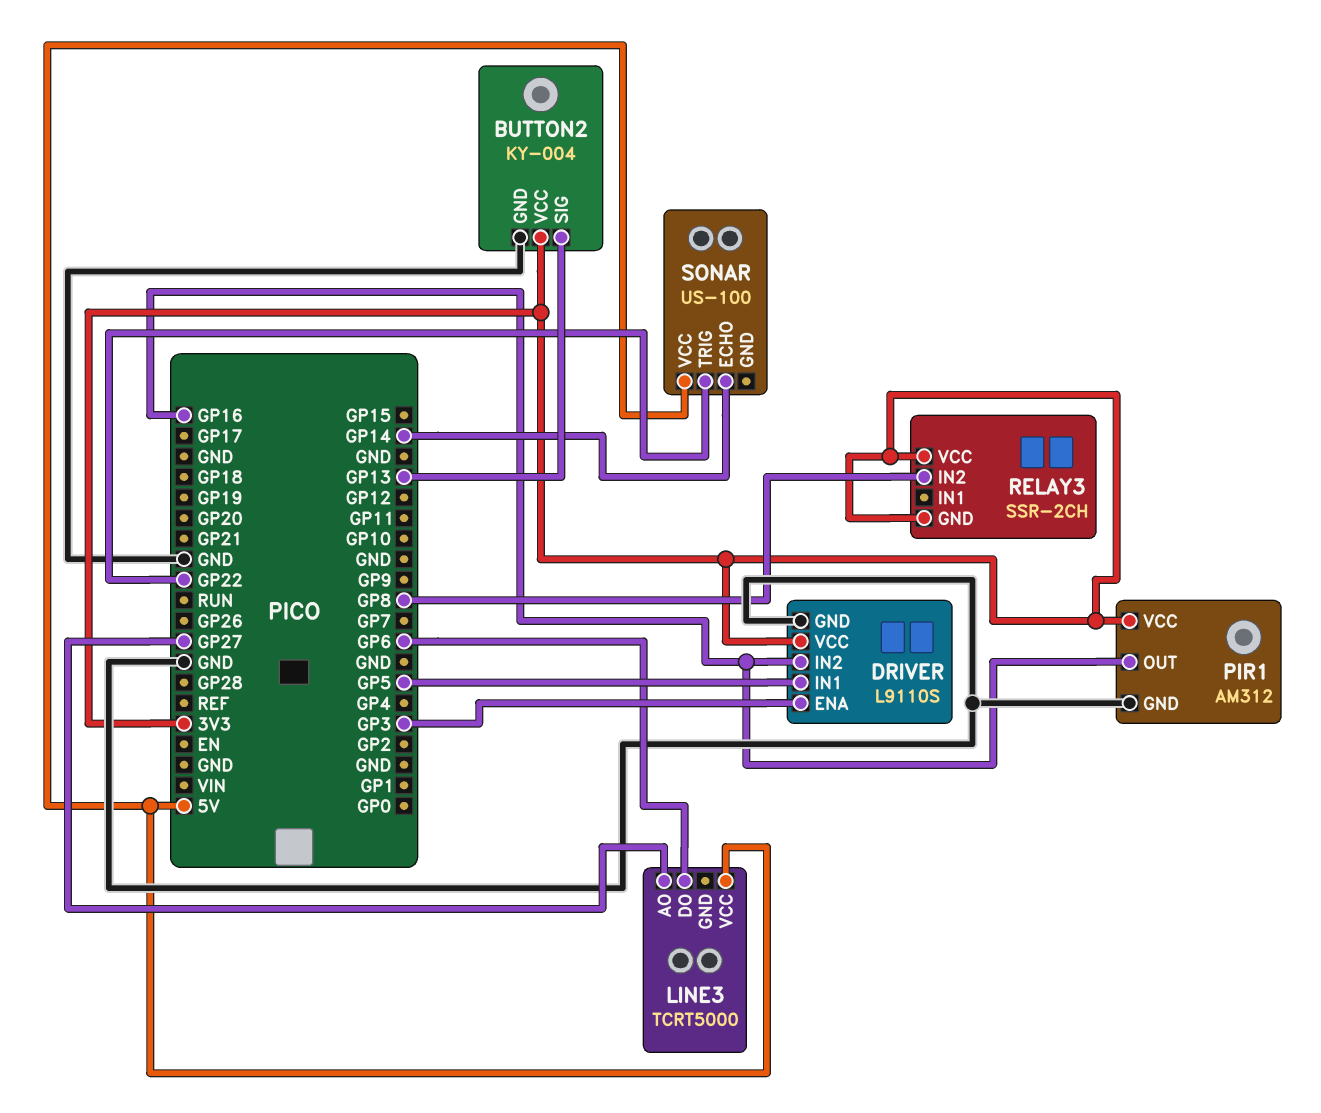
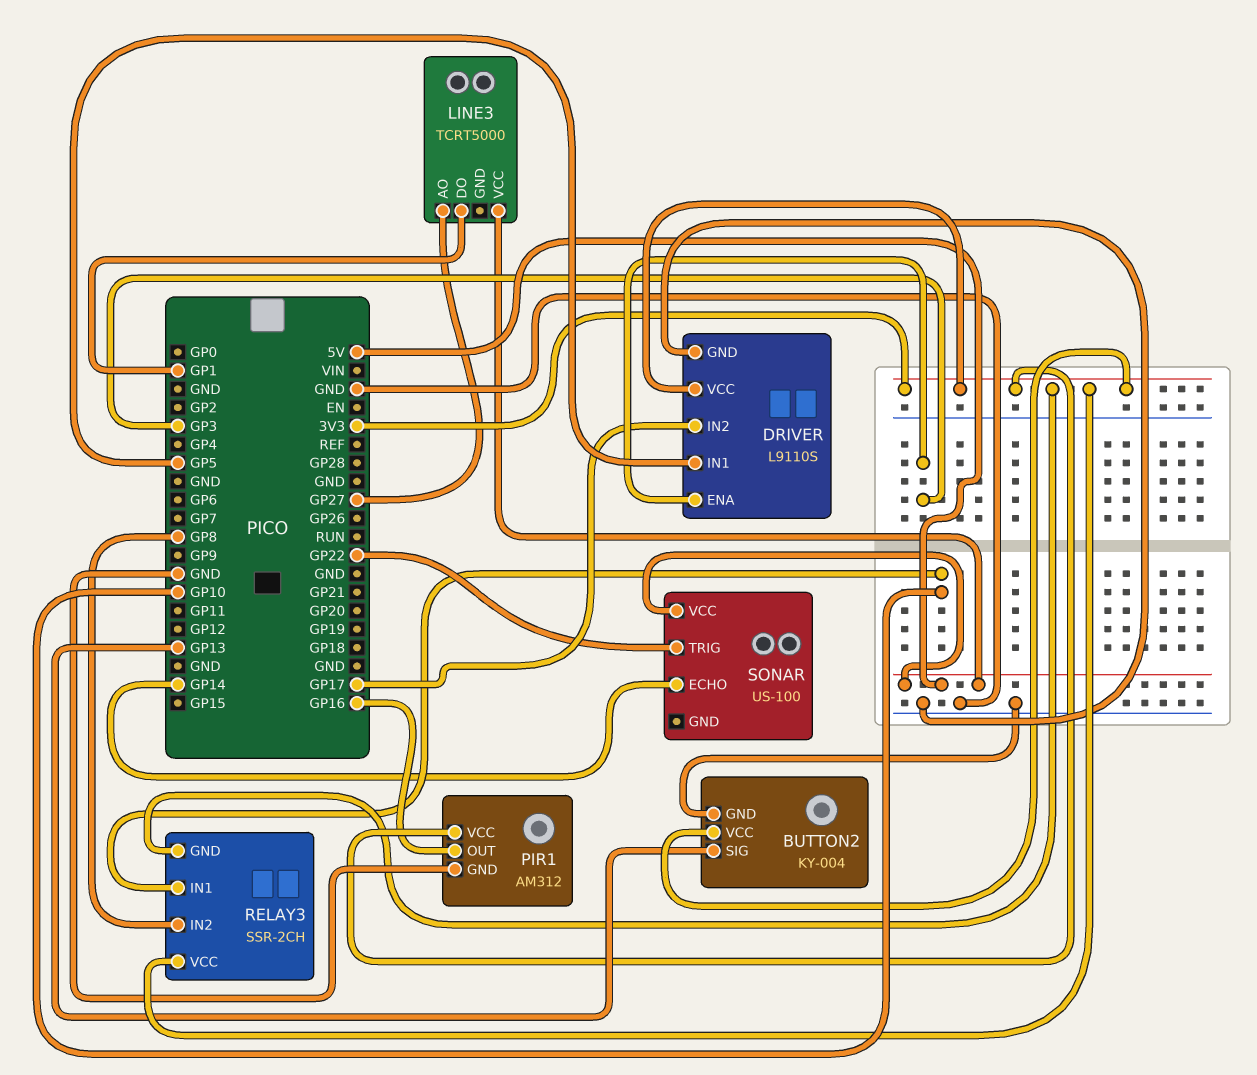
DRIVER pin IN2: GP16 -> GP17
LINE3 pin DO: GP6 -> GP1
RELAY3 pin IN1: none -> GP10

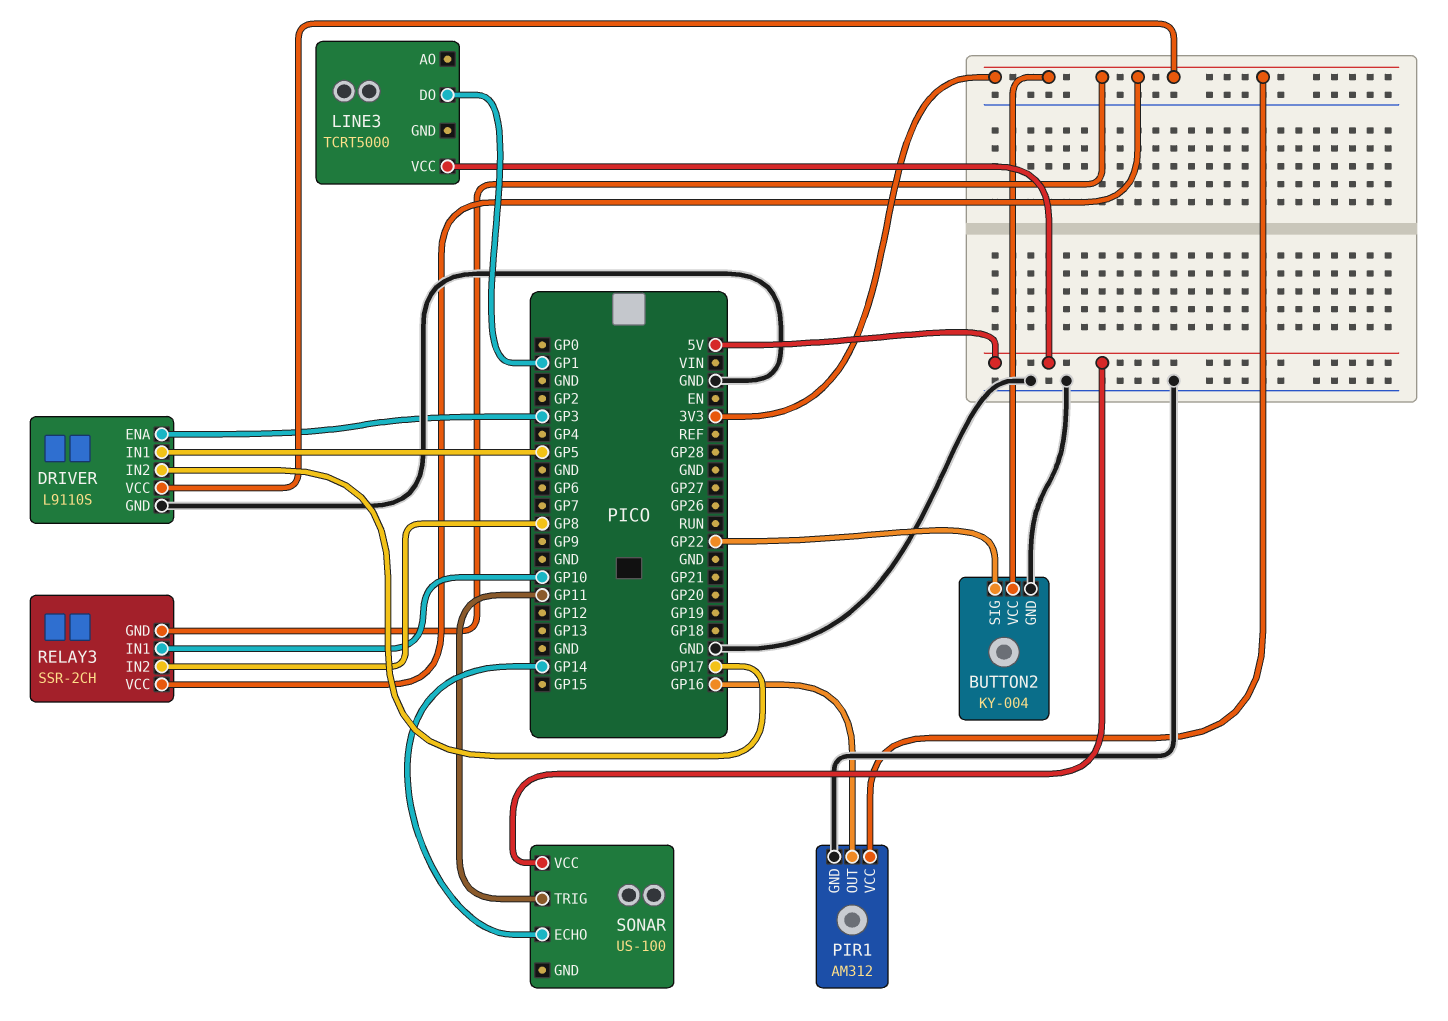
BUTTON2 pin SIG: GP13 -> GP22
LINE3 pin AO: GP27 -> none
SONAR pin TRIG: GP22 -> GP11

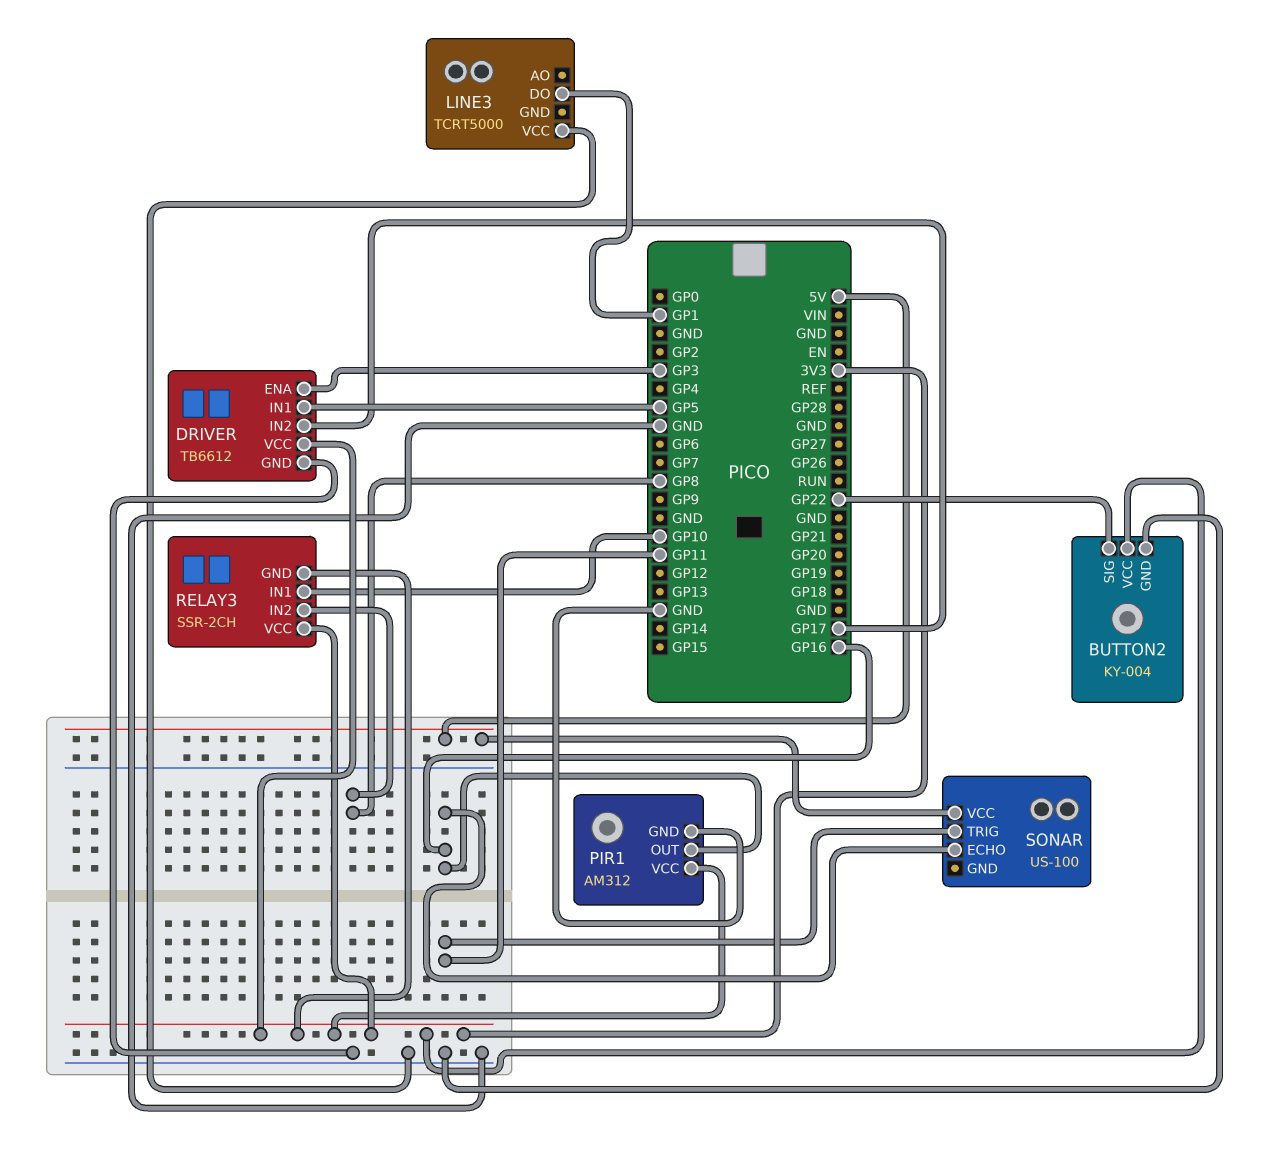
DRIVER: L9110S -> TB6612
LINE3 pin VCC: 5V -> GND
SONAR pin ECHO: GP14 -> GP16

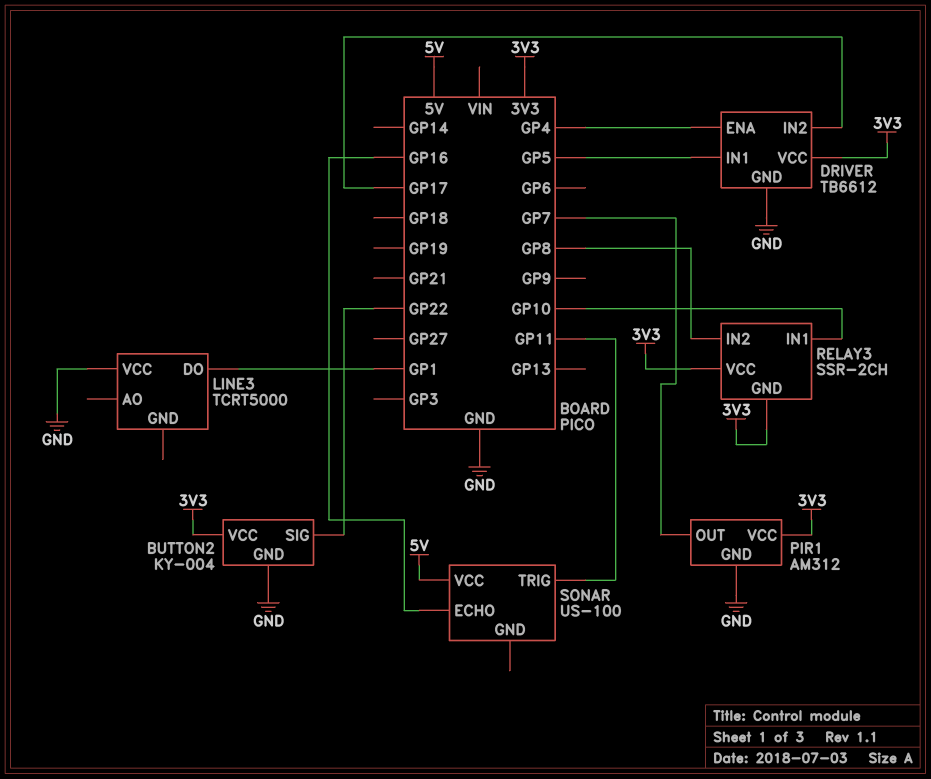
DRIVER pin ENA: GP3 -> GP4
PIR1 pin OUT: GP16 -> GP7

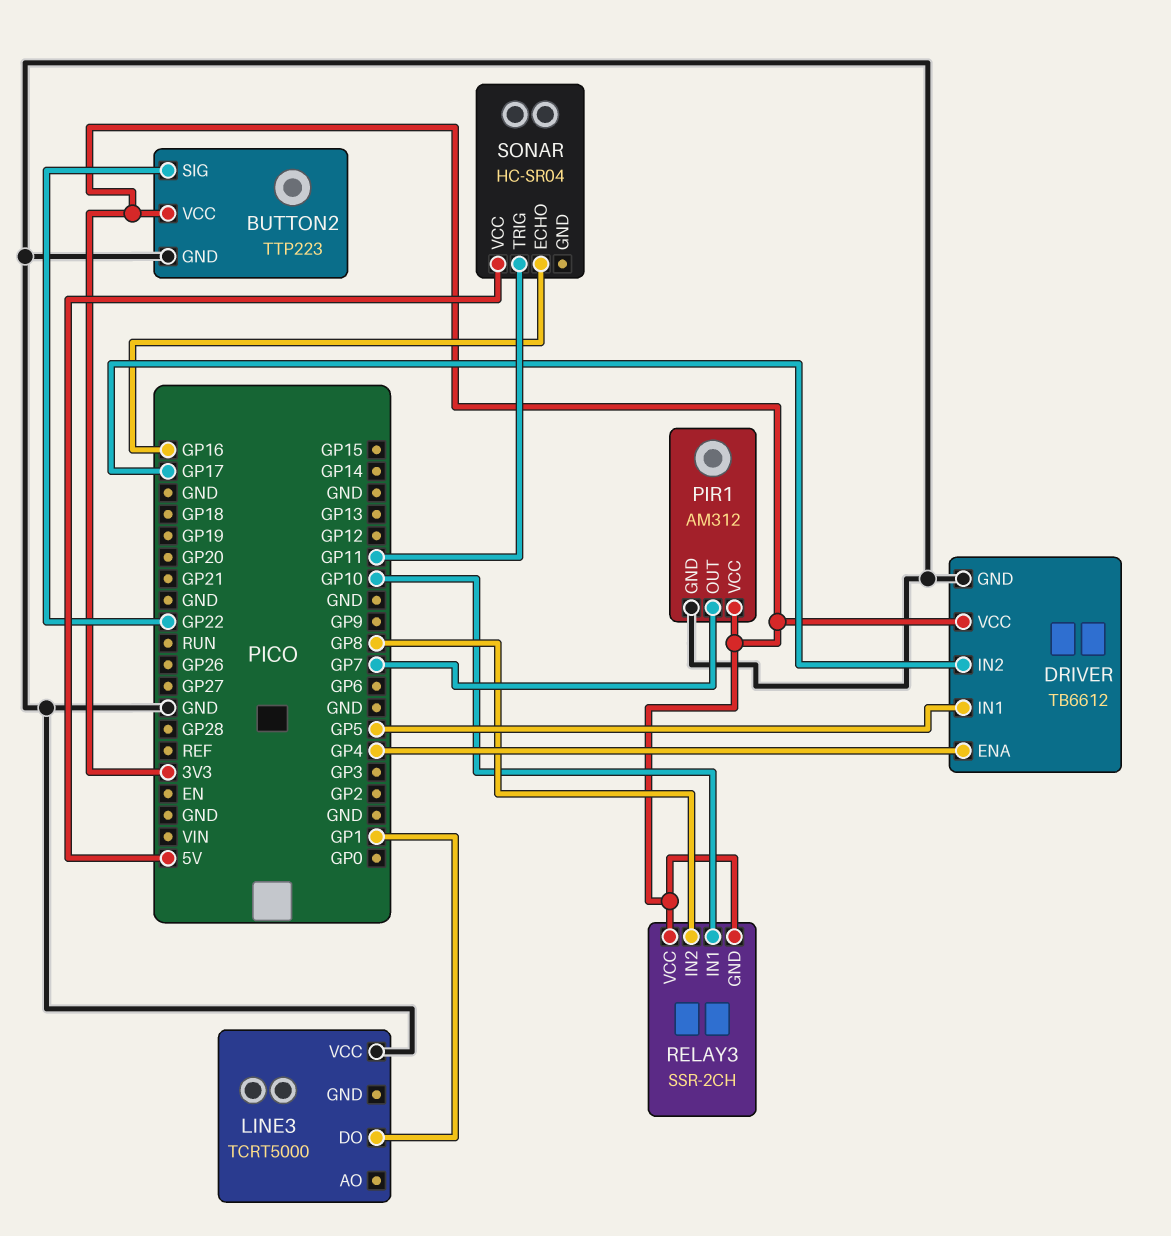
BUTTON2: KY-004 -> TTP223
SONAR: US-100 -> HC-SR04

